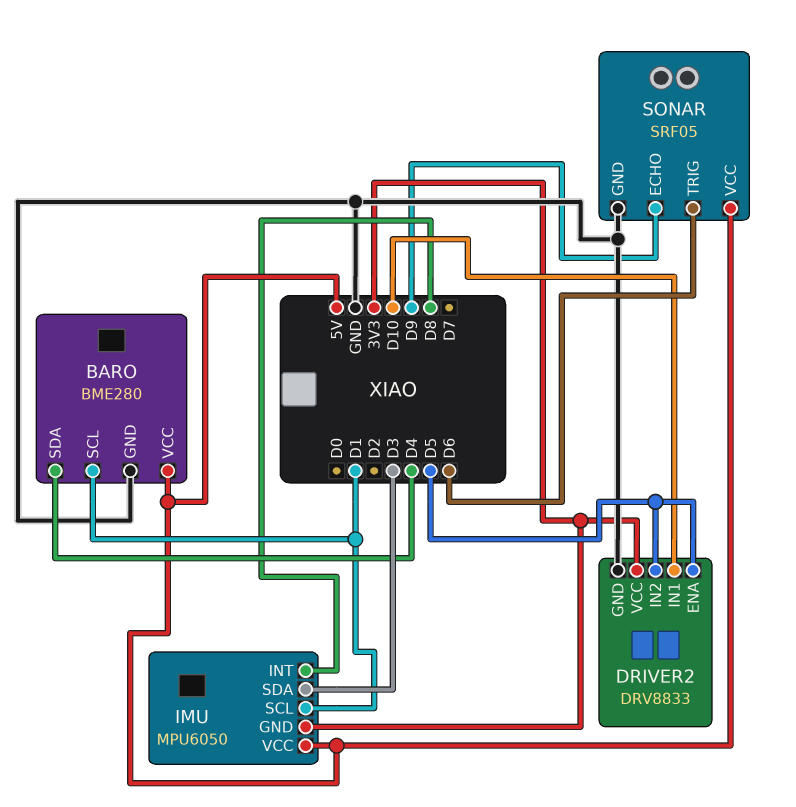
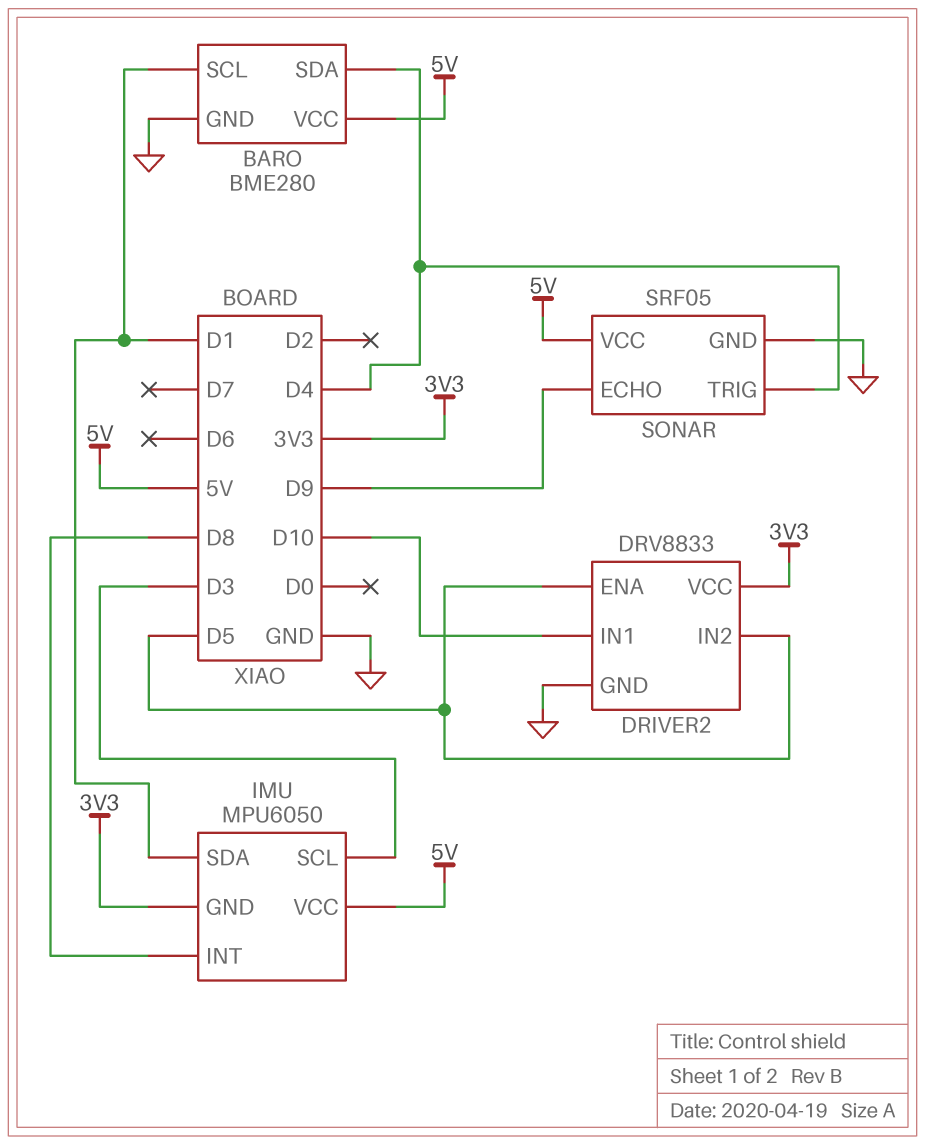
IMU pin SCL: D1 -> D3
IMU pin SDA: D3 -> D1
SONAR pin TRIG: D6 -> D4

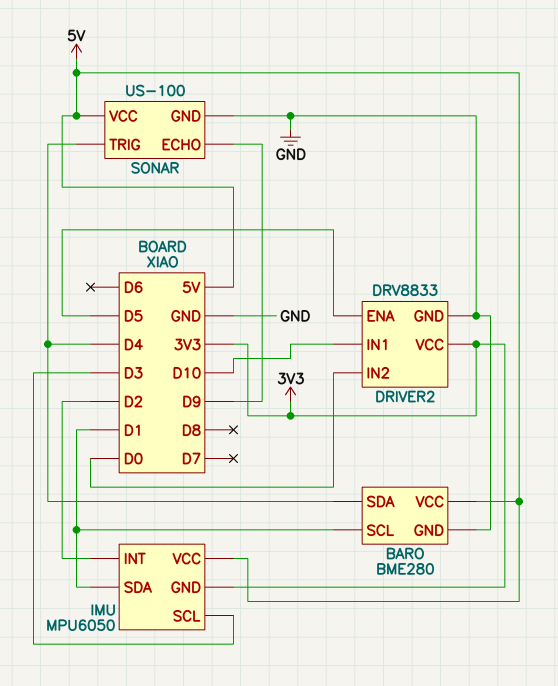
DRIVER2 pin IN2: D5 -> D0
IMU pin INT: D8 -> D2
SONAR: SRF05 -> US-100

